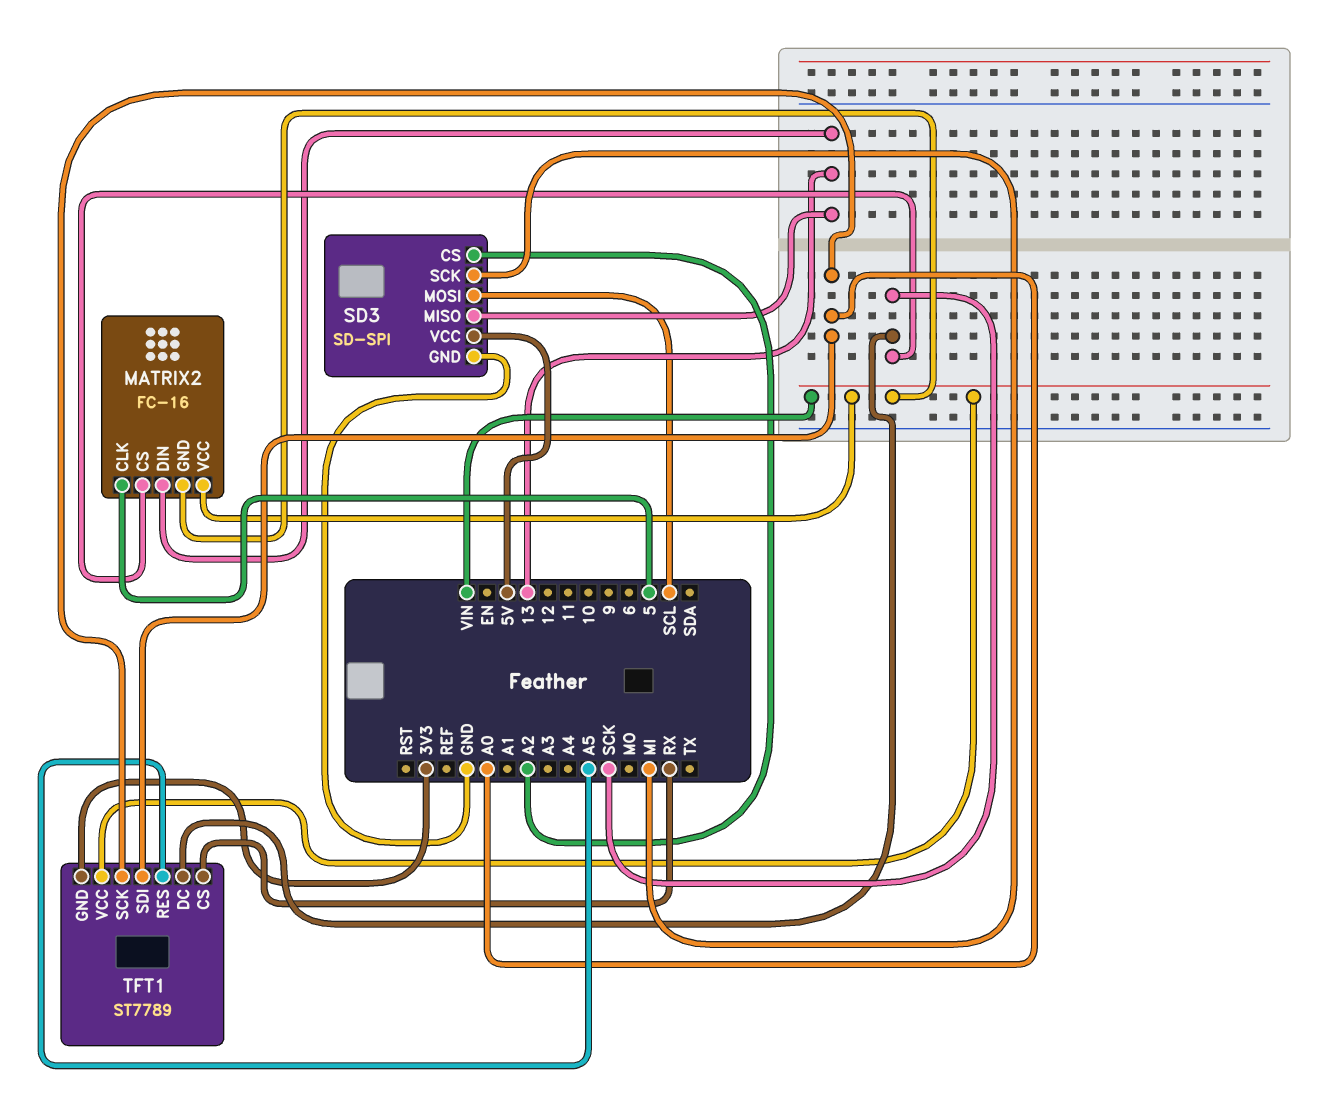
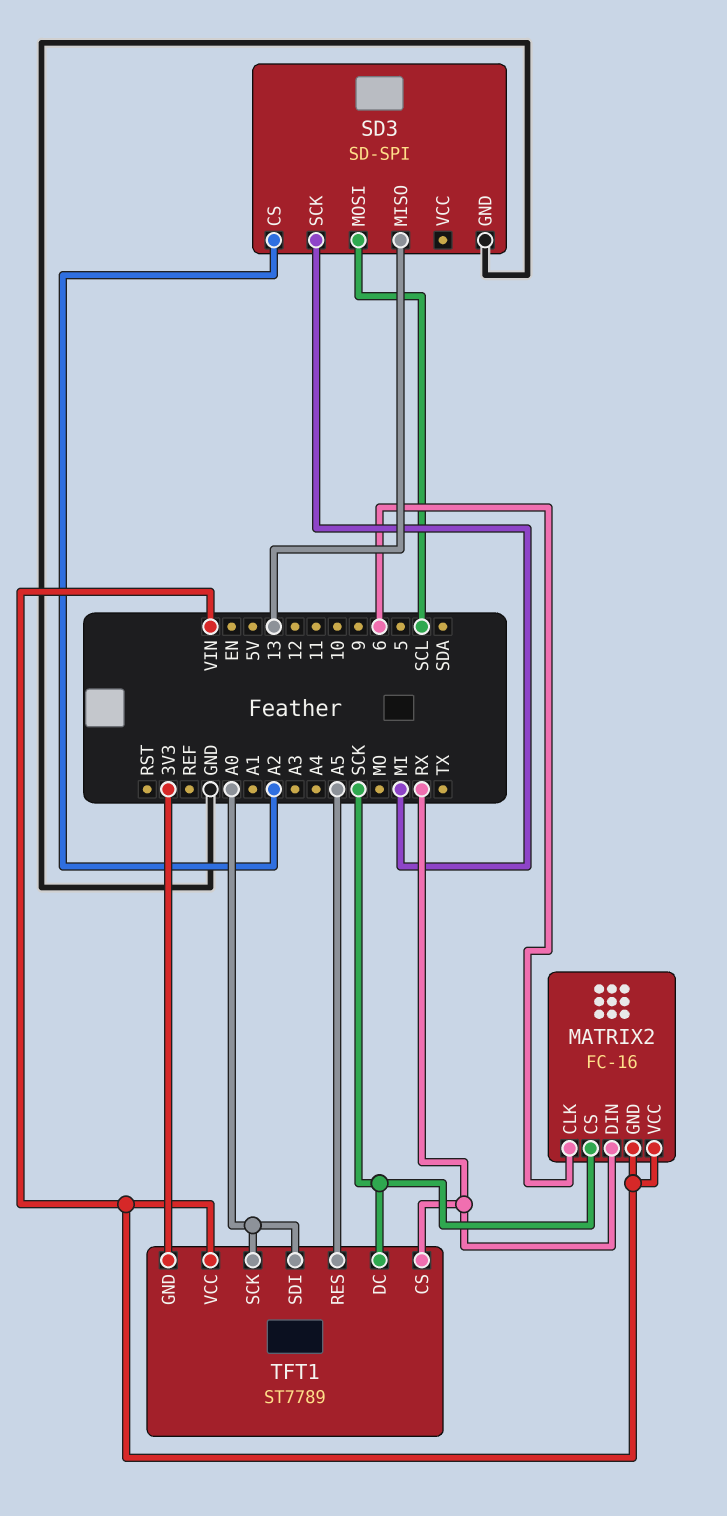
MATRIX2 pin CLK: 5 -> 6
MATRIX2 pin DIN: 13 -> RX
SD3 pin VCC: 5V -> none

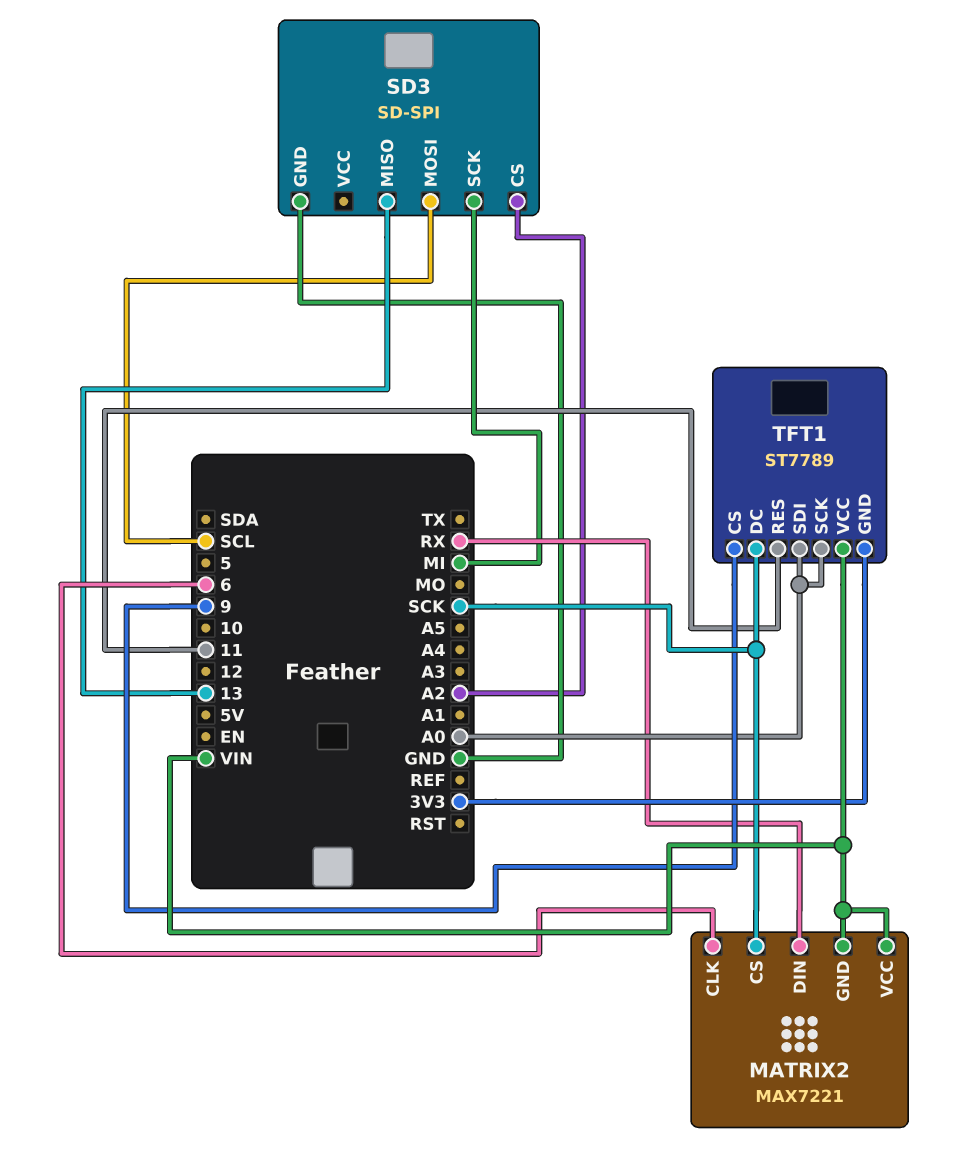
MATRIX2: FC-16 -> MAX7221
TFT1 pin CS: RX -> 9
TFT1 pin RES: A5 -> 11

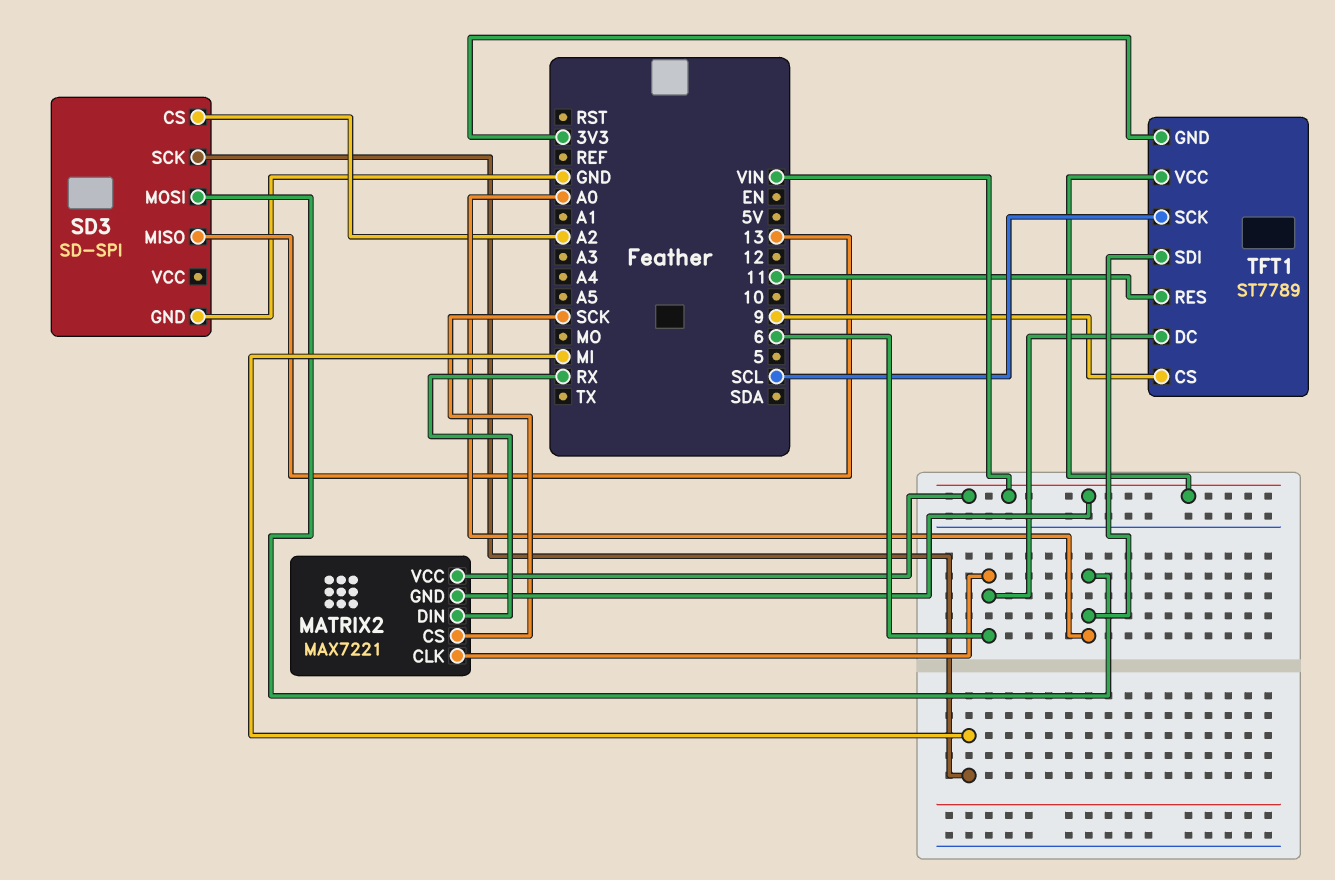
SD3 pin MOSI: SCL -> A0
TFT1 pin DC: SCK -> 6
TFT1 pin SCK: A0 -> SCL

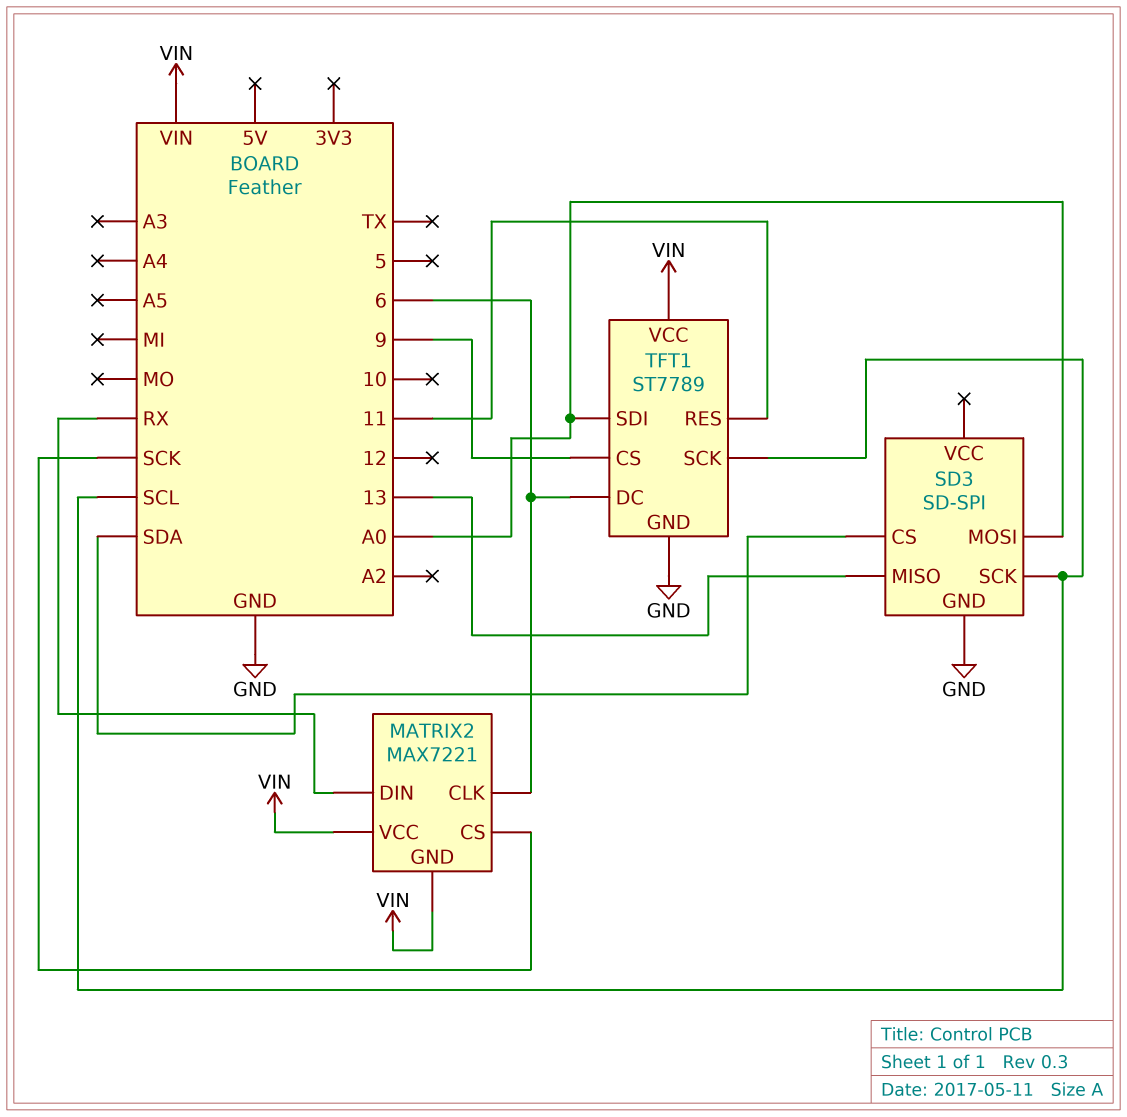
SD3 pin CS: A2 -> SDA
SD3 pin SCK: MI -> SCL
TFT1 pin GND: 3V3 -> GND

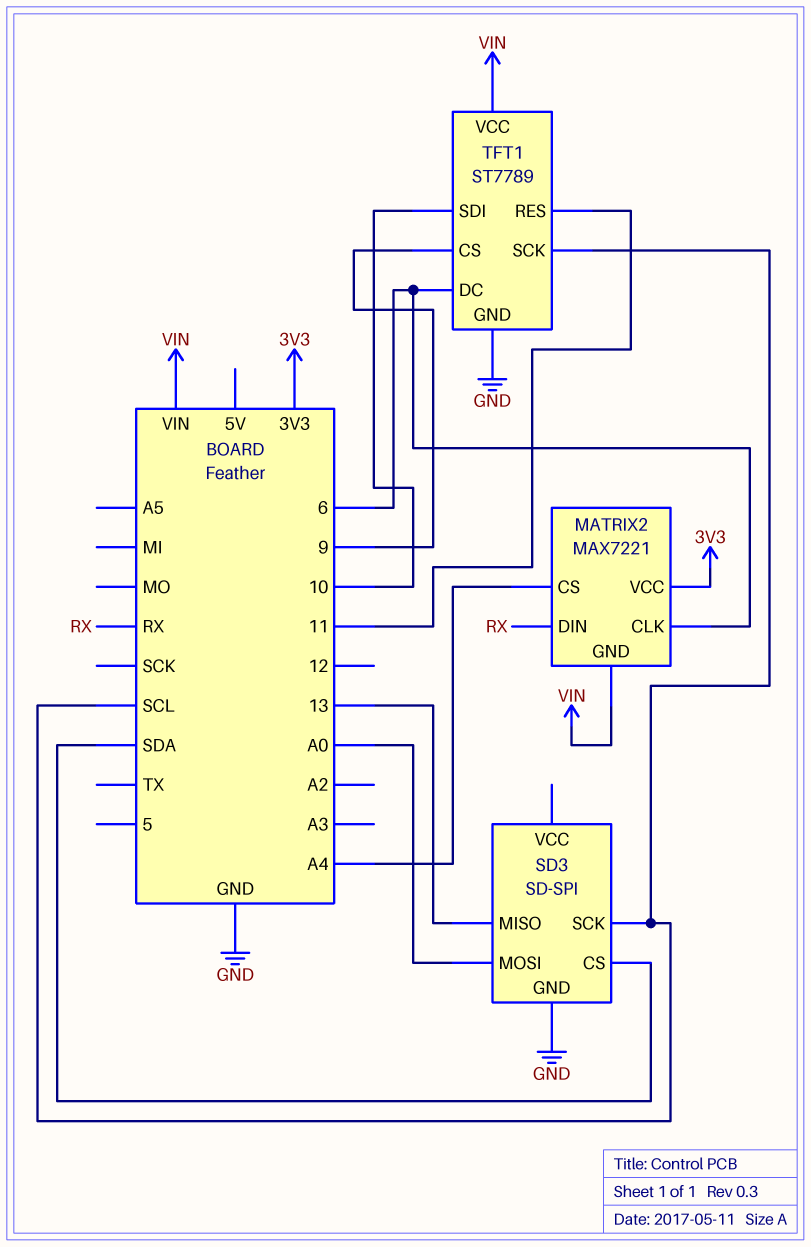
MATRIX2 pin CS: SCK -> A4
MATRIX2 pin VCC: VIN -> 3V3
TFT1 pin SDI: A0 -> 10

